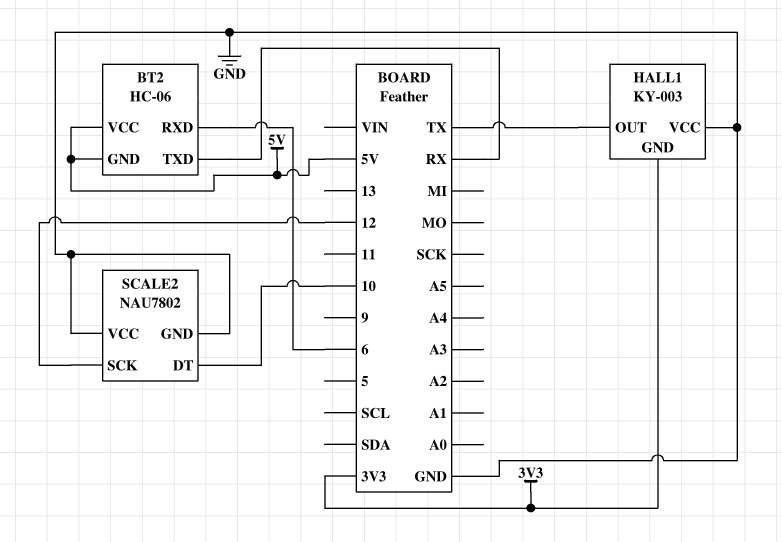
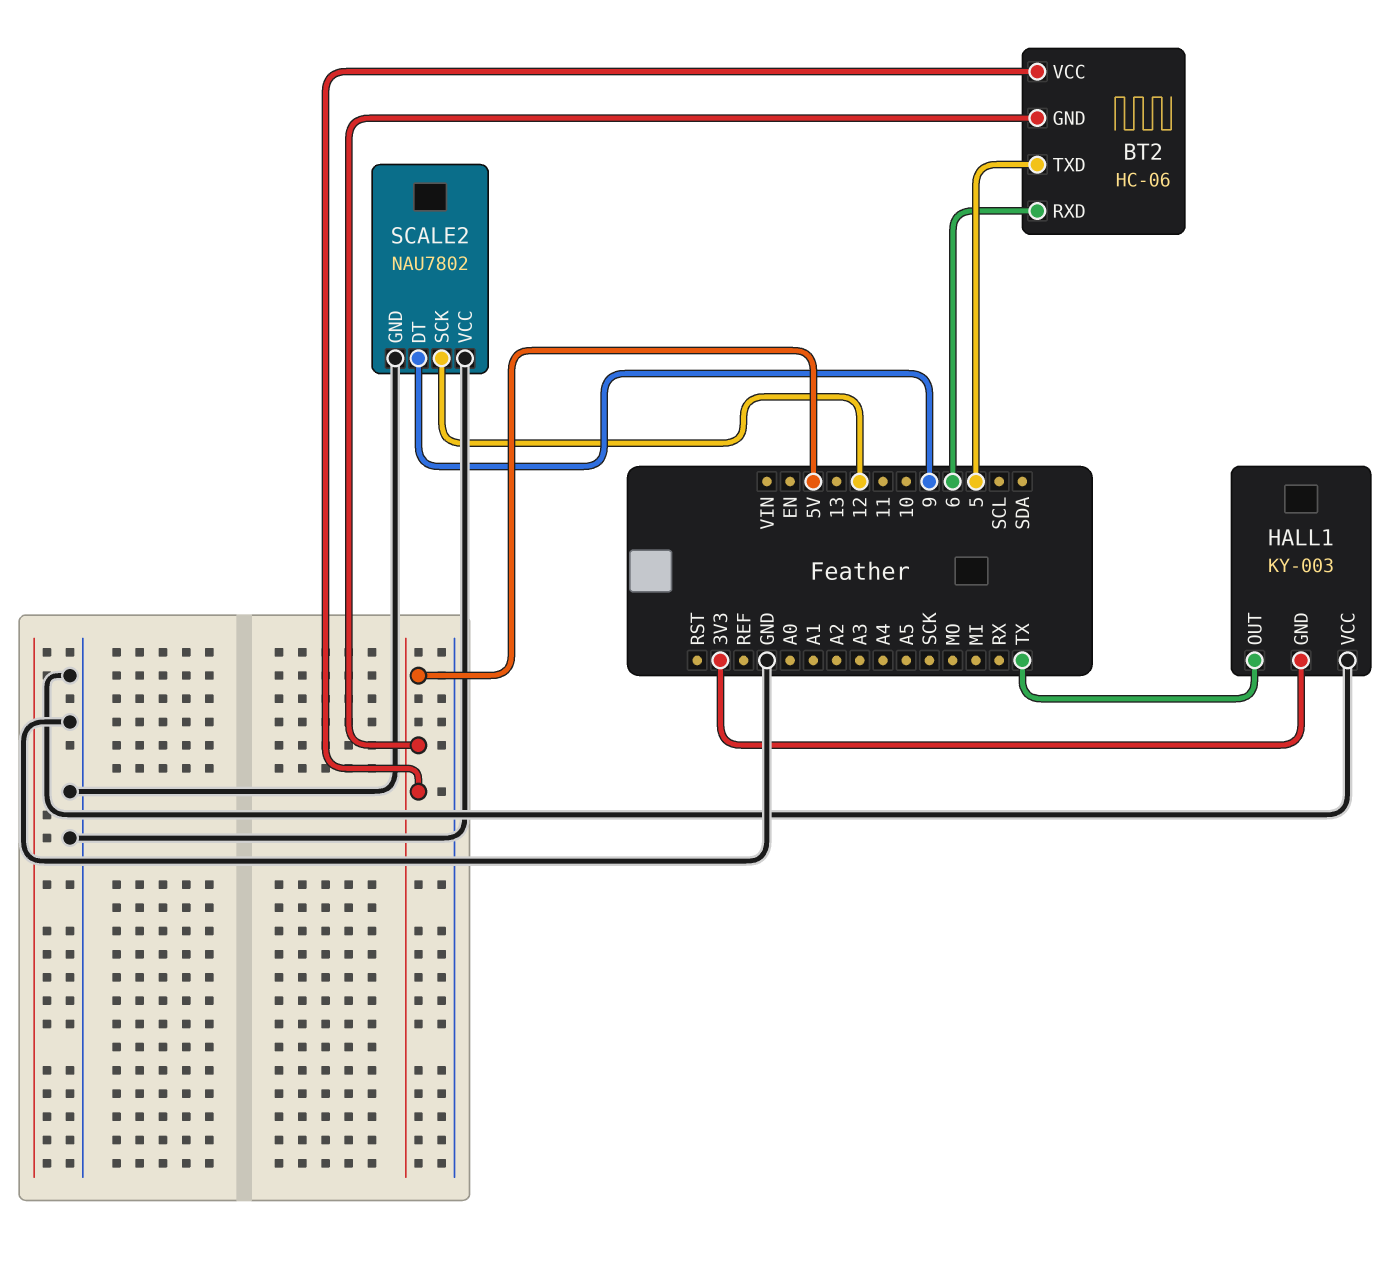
BT2 pin TXD: RX -> 5
SCALE2 pin DT: 10 -> 9

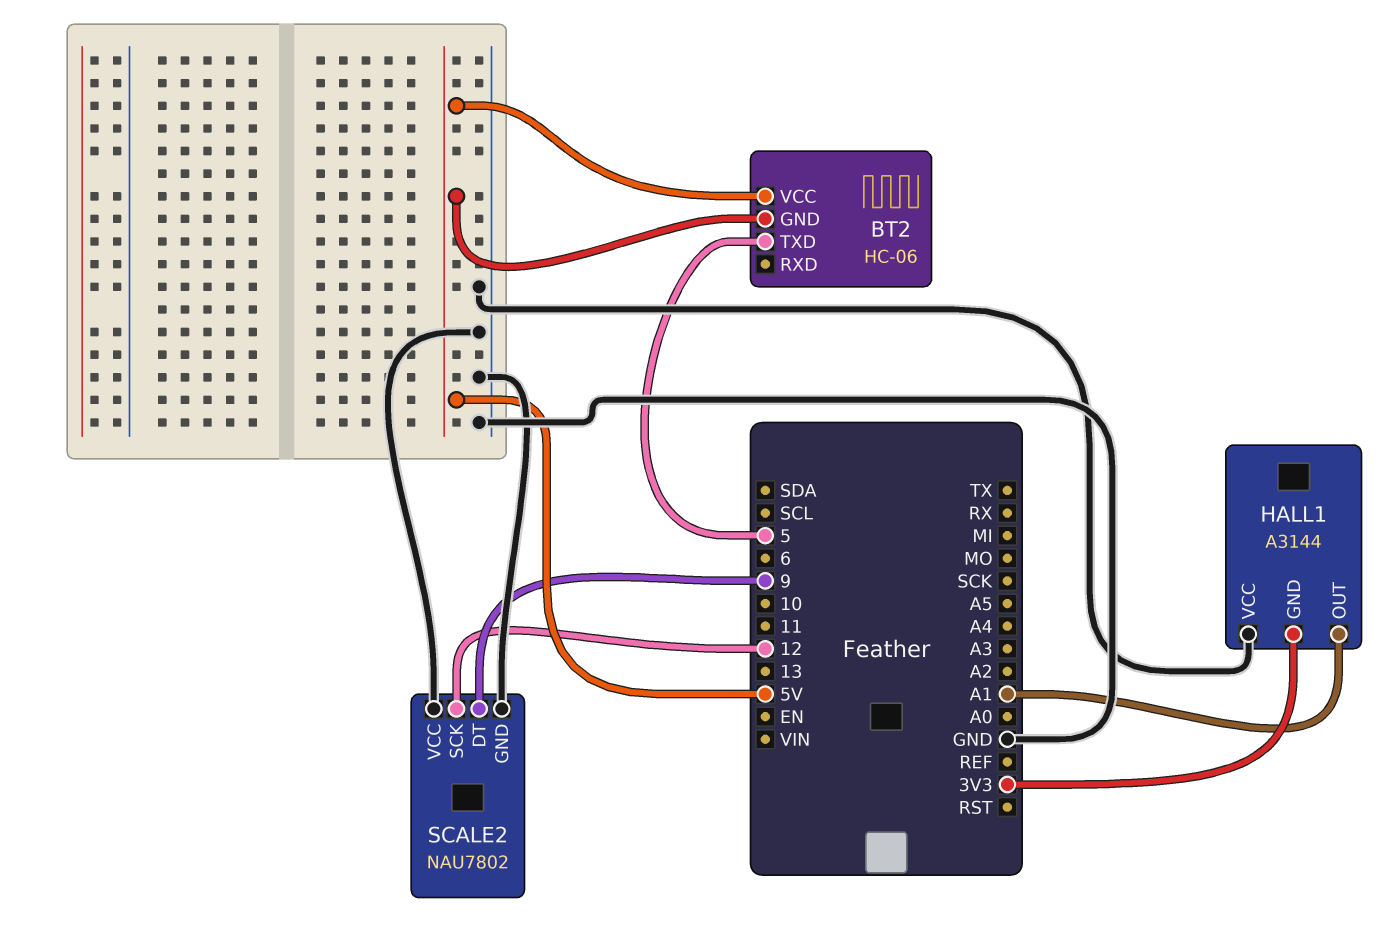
BT2 pin RXD: 6 -> none
HALL1: KY-003 -> A3144
HALL1 pin OUT: TX -> A1

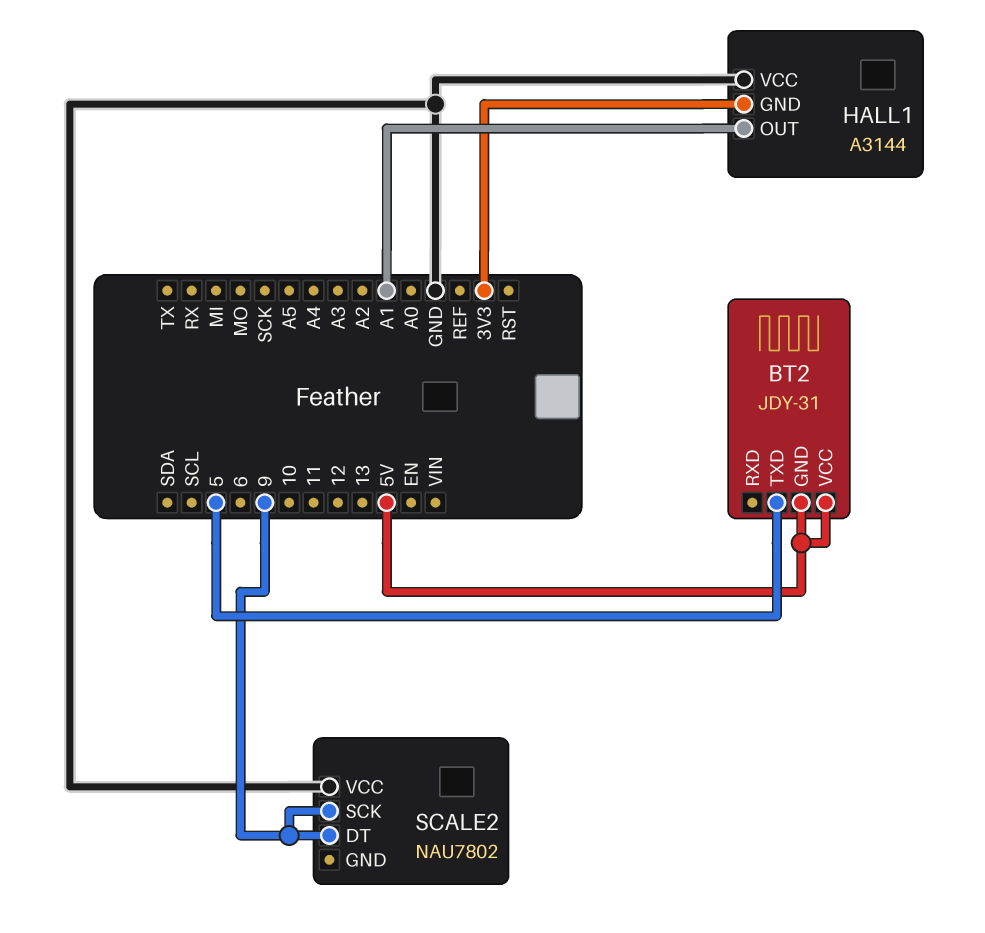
BT2: HC-06 -> JDY-31
SCALE2 pin GND: GND -> none
SCALE2 pin SCK: 12 -> 9

